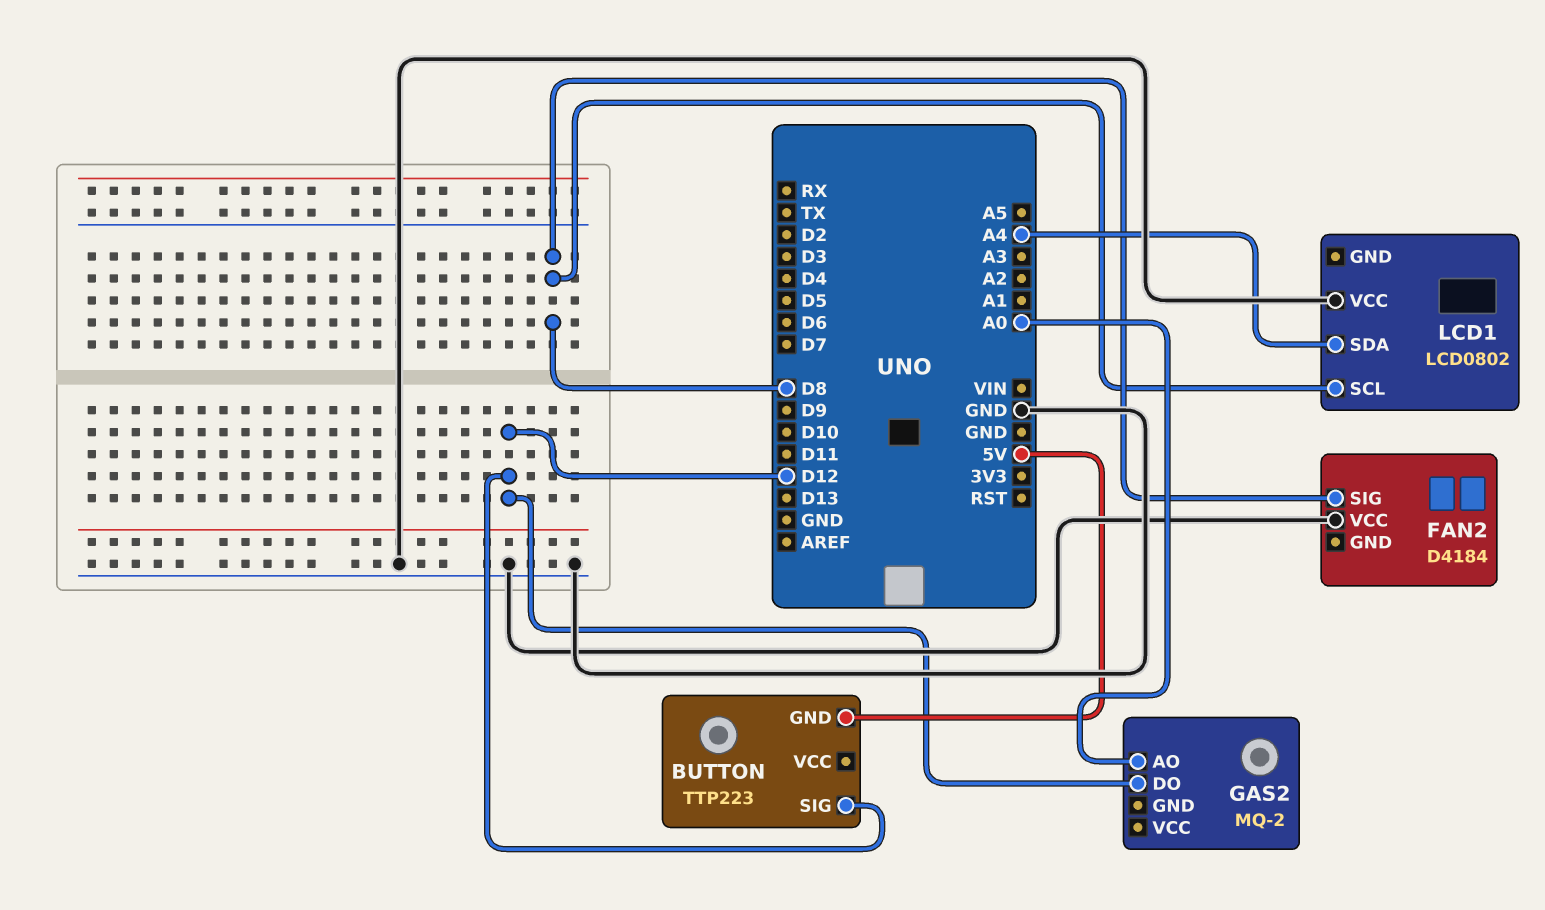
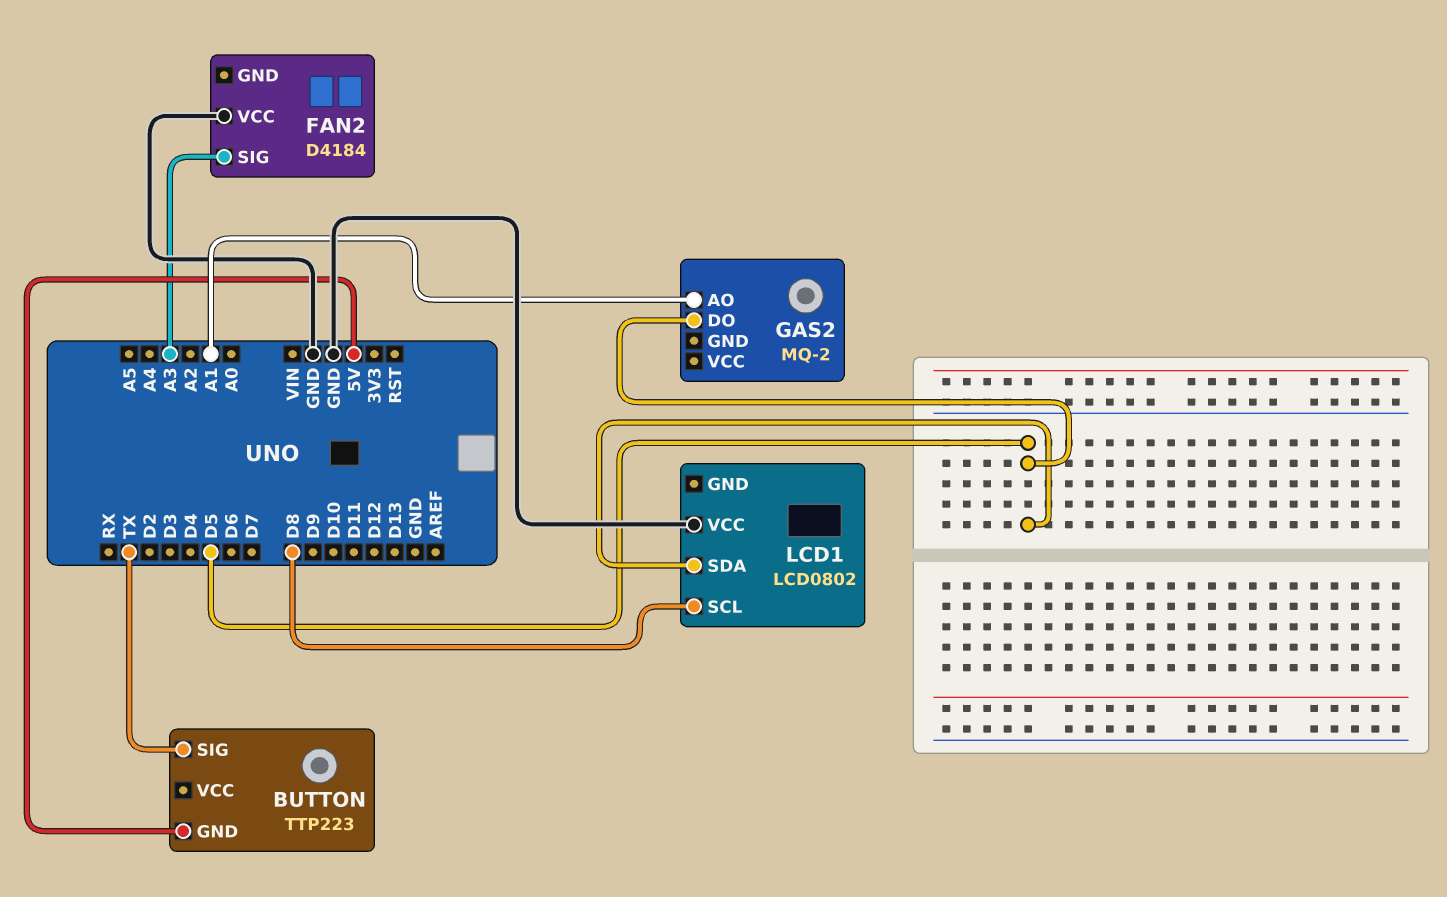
BUTTON pin SIG: D12 -> TX
FAN2 pin SIG: D8 -> A3
GAS2 pin AO: A0 -> A1
GAS2 pin DO: D12 -> D5
LCD1 pin SDA: A4 -> D5

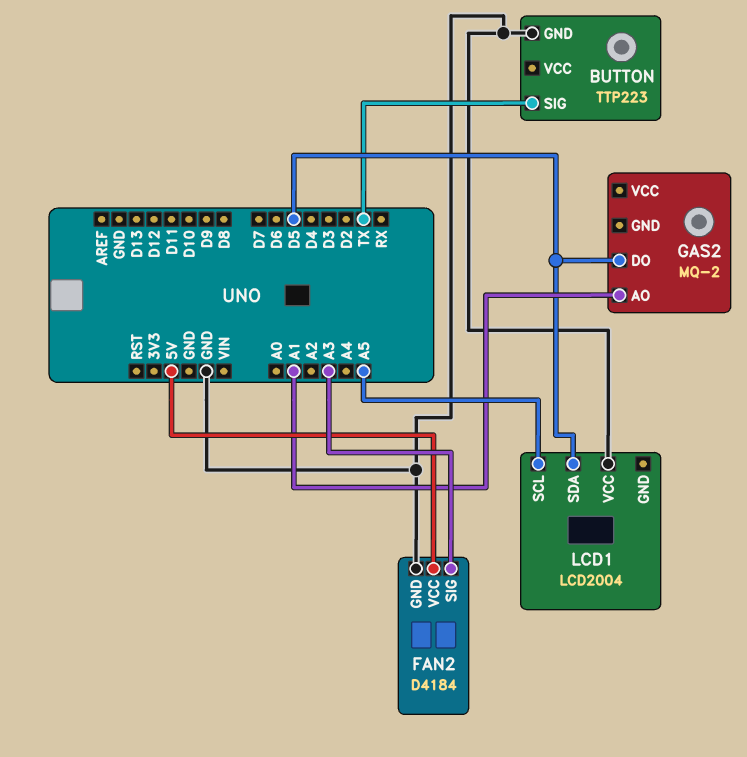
BUTTON pin GND: 5V -> GND
FAN2 pin GND: none -> GND
FAN2 pin VCC: GND -> 5V
LCD1: LCD0802 -> LCD2004
LCD1 pin SCL: D8 -> A5

